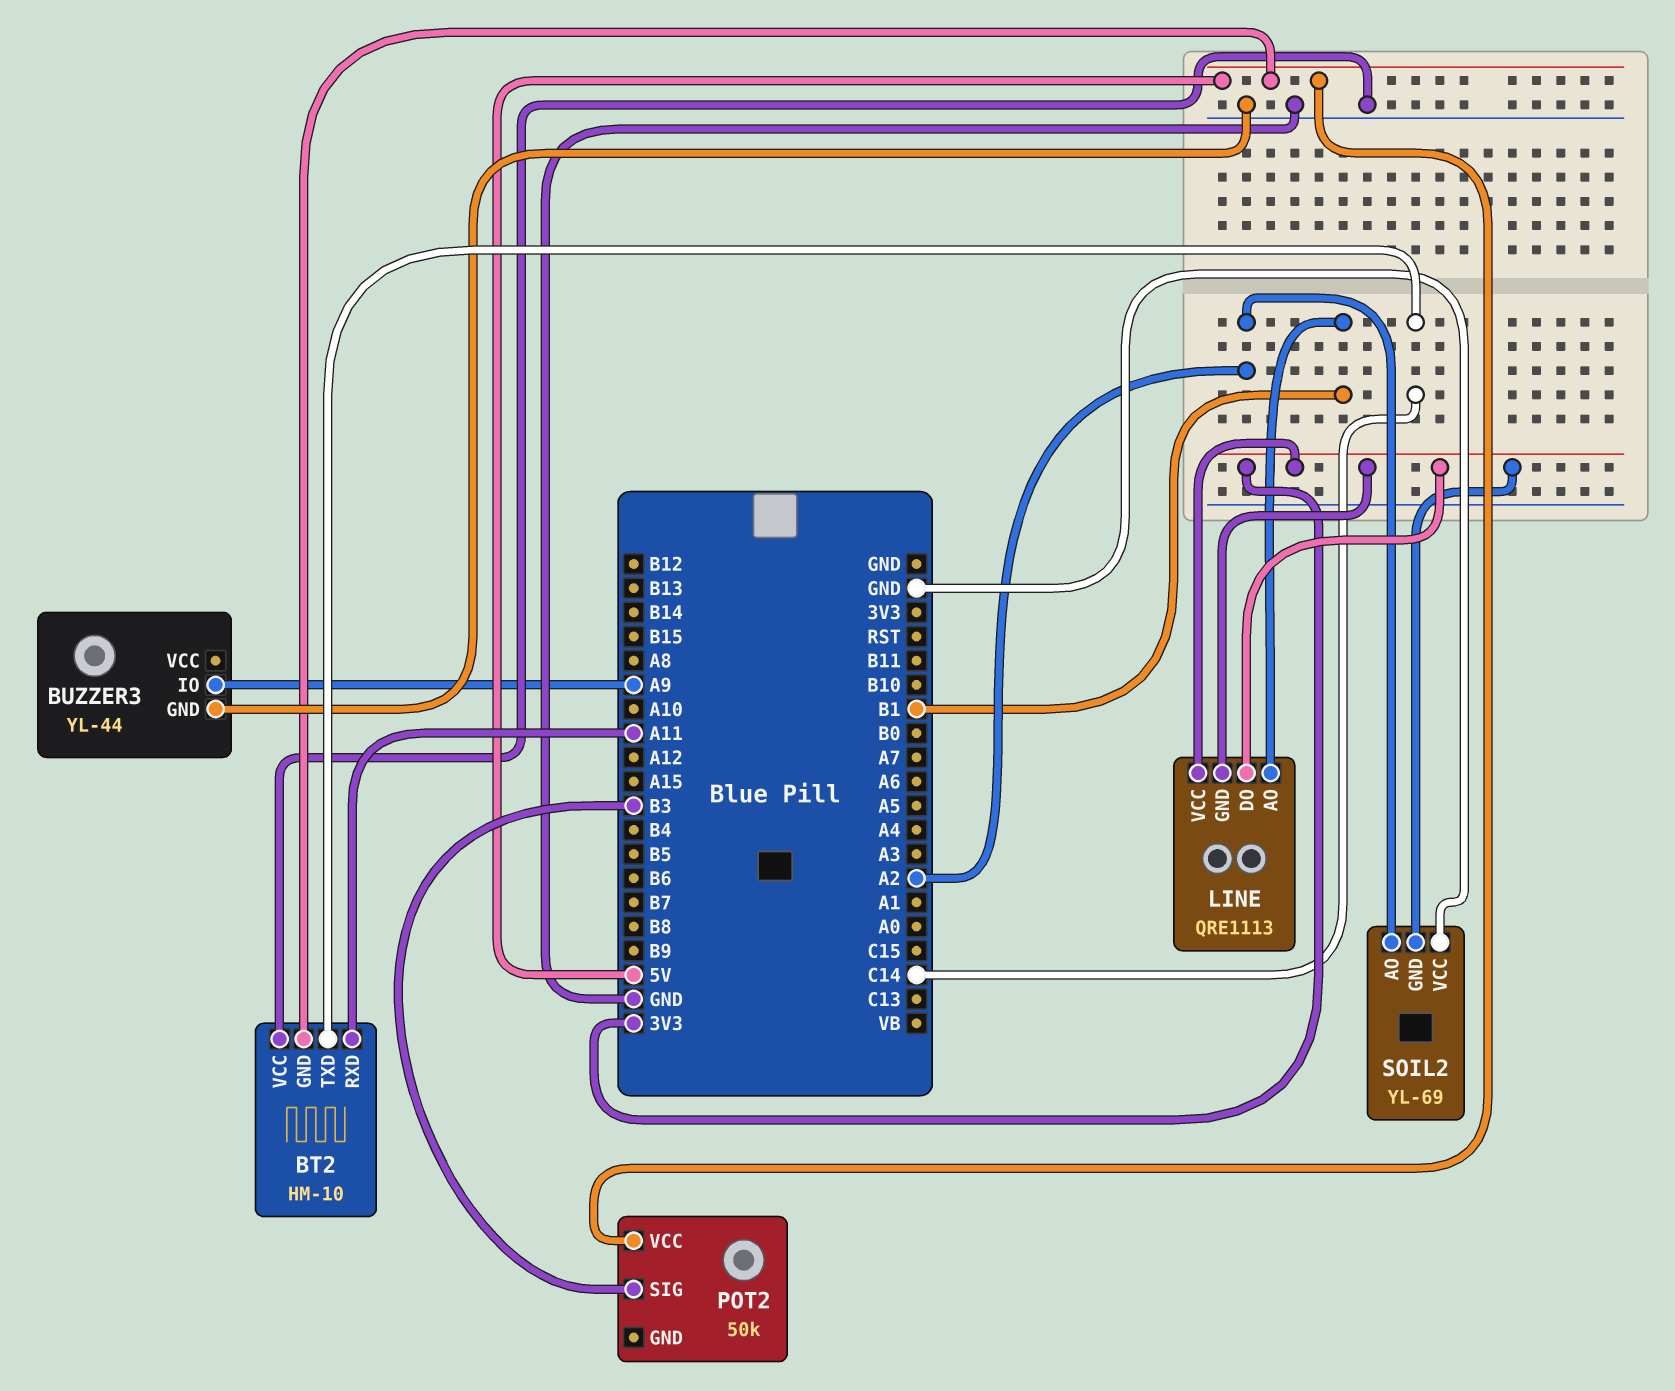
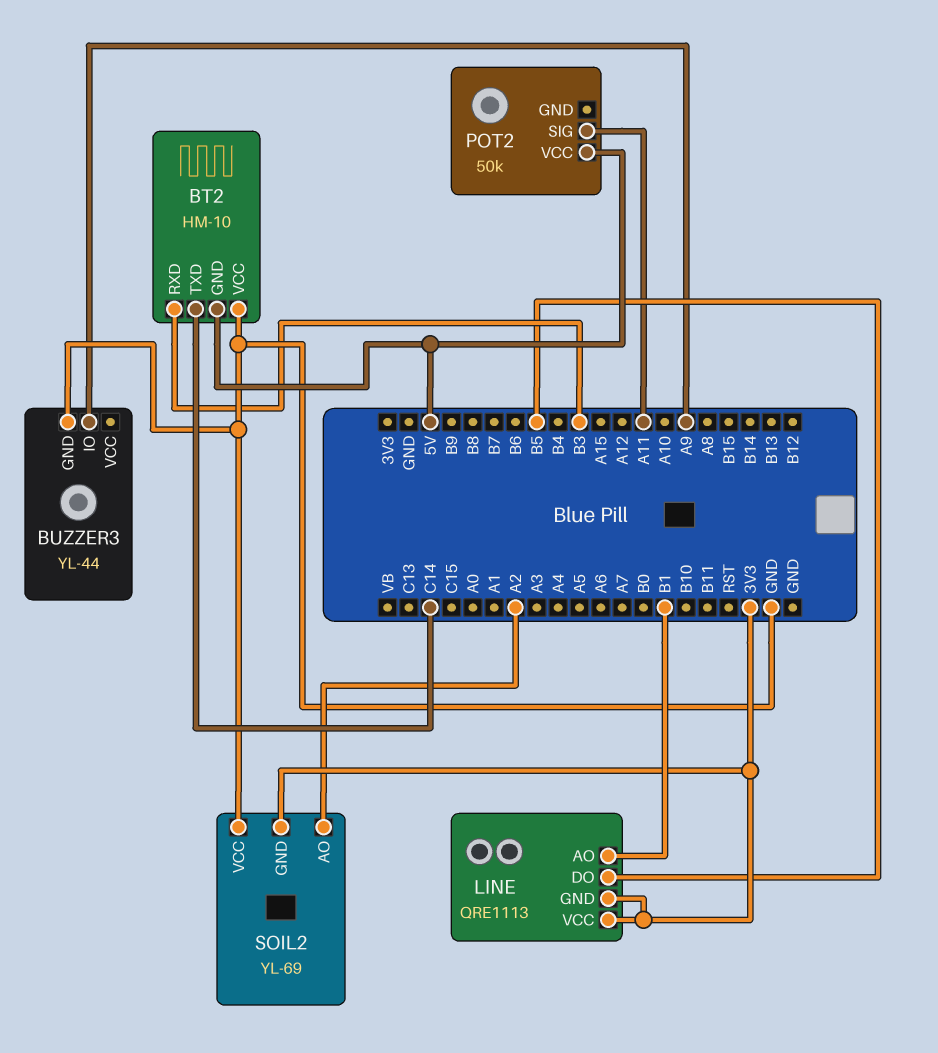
BT2 pin RXD: A11 -> B3
LINE pin DO: 3V3 -> B5
POT2 pin SIG: B3 -> A11

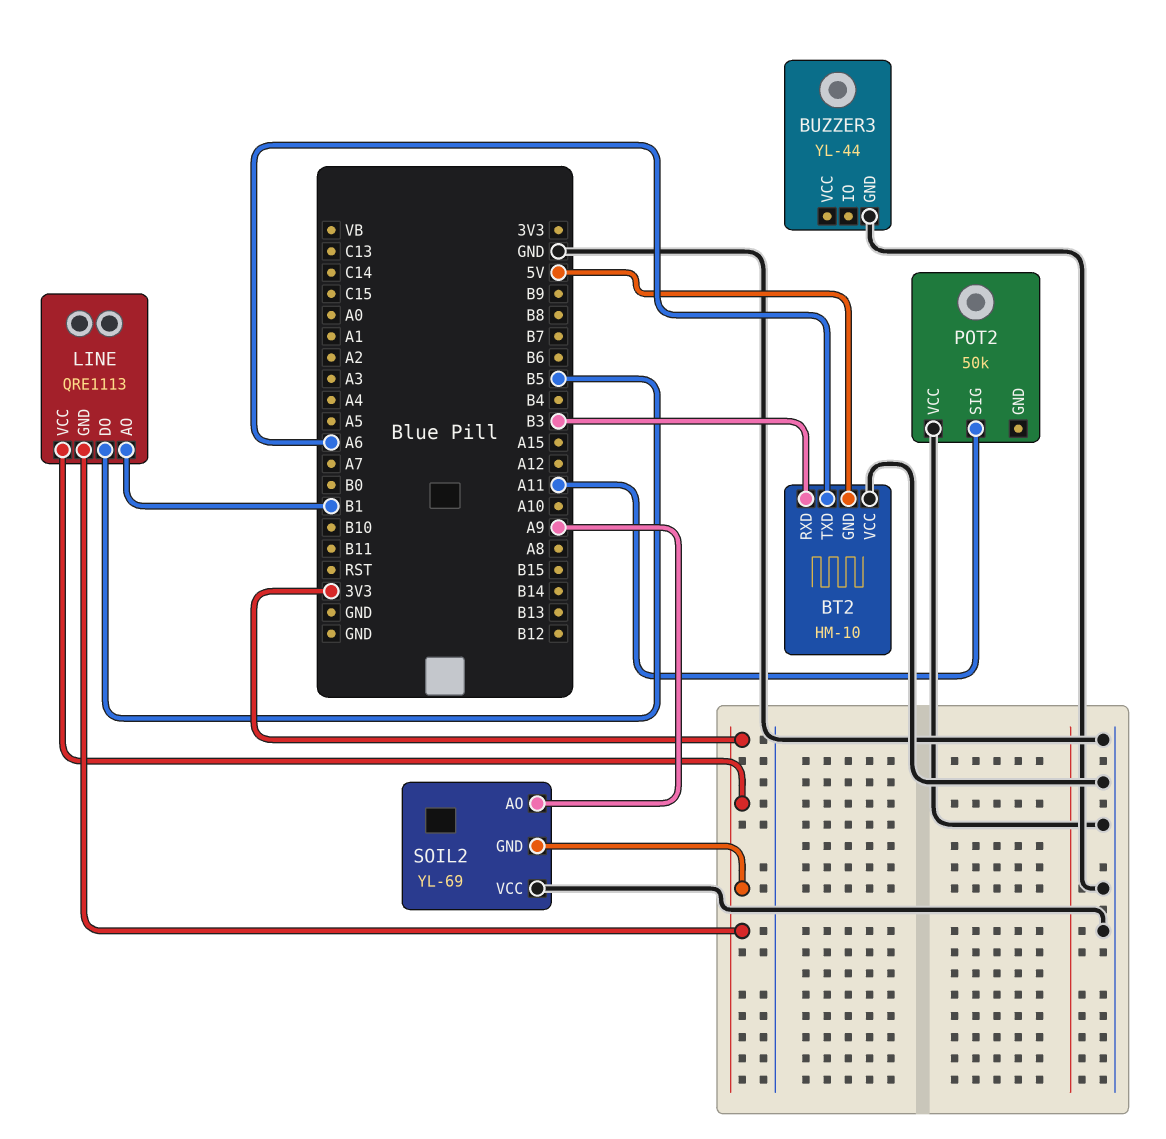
BT2 pin TXD: C14 -> A6
BUZZER3 pin IO: A9 -> none
POT2 pin VCC: 5V -> GND
SOIL2 pin AO: A2 -> A9

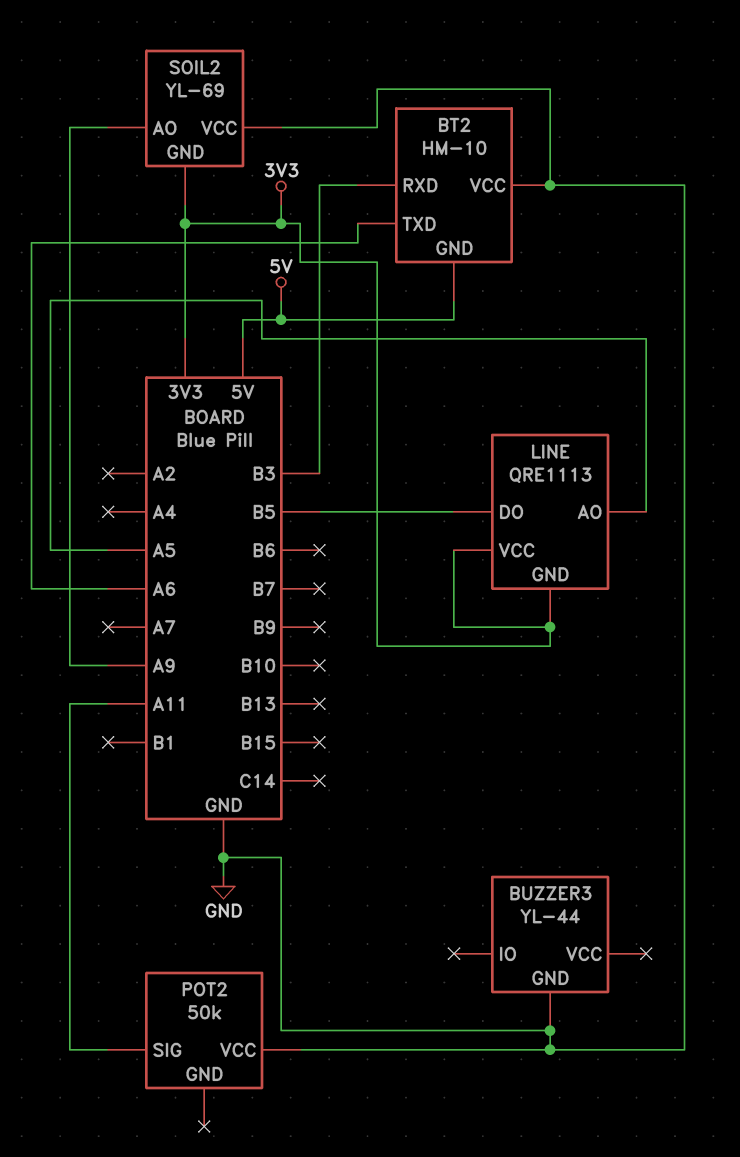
LINE pin AO: B1 -> A5

